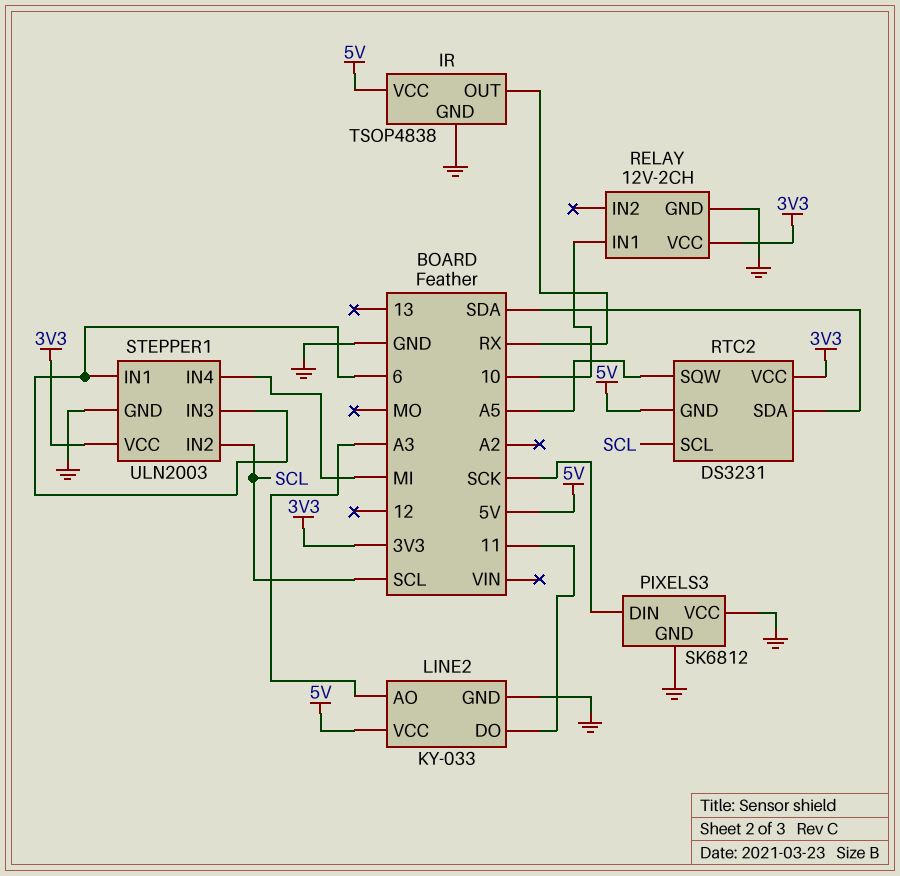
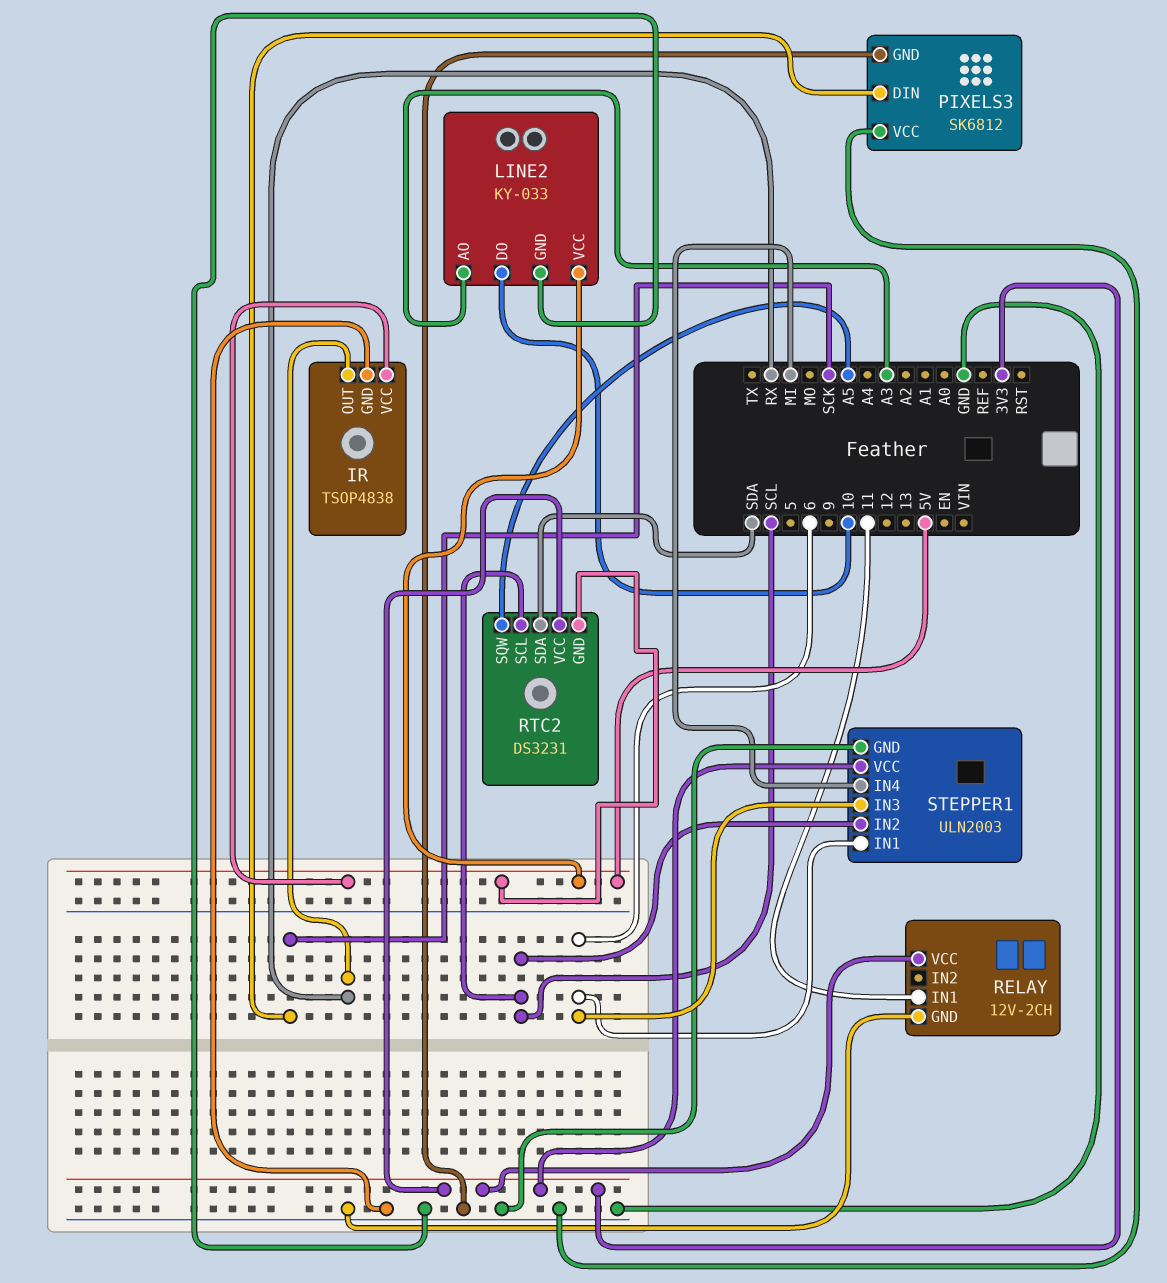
LINE2 pin DO: 11 -> 10
RELAY pin IN1: 10 -> 11

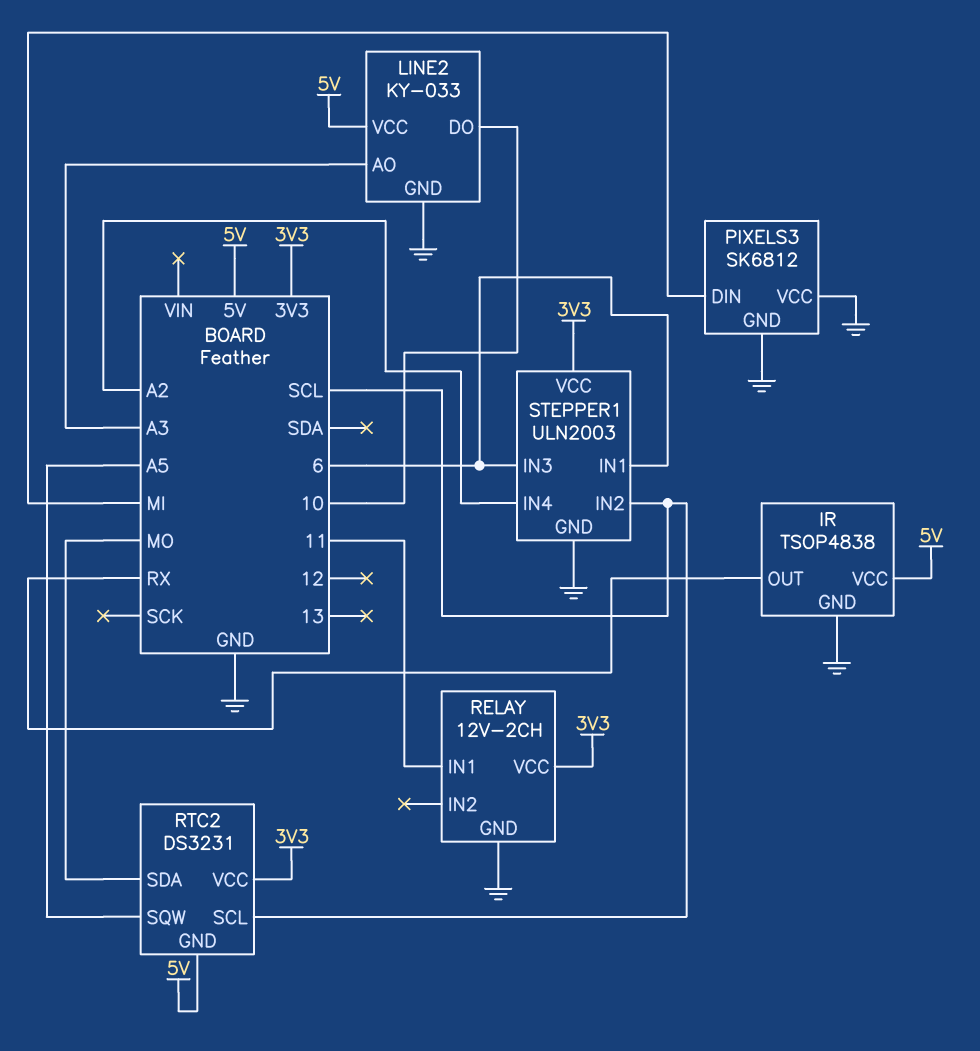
PIXELS3 pin DIN: SCK -> MI
RTC2 pin SDA: SDA -> MO
STEPPER1 pin IN4: MI -> A2

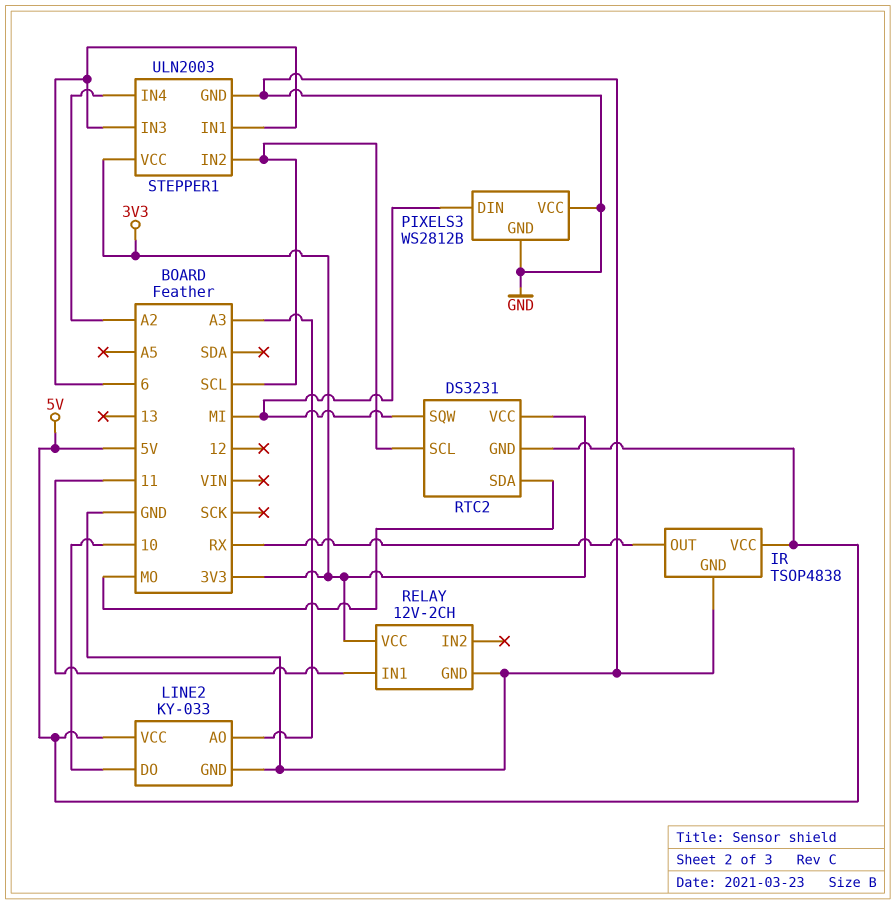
PIXELS3: SK6812 -> WS2812B
RTC2 pin SQW: A5 -> MI

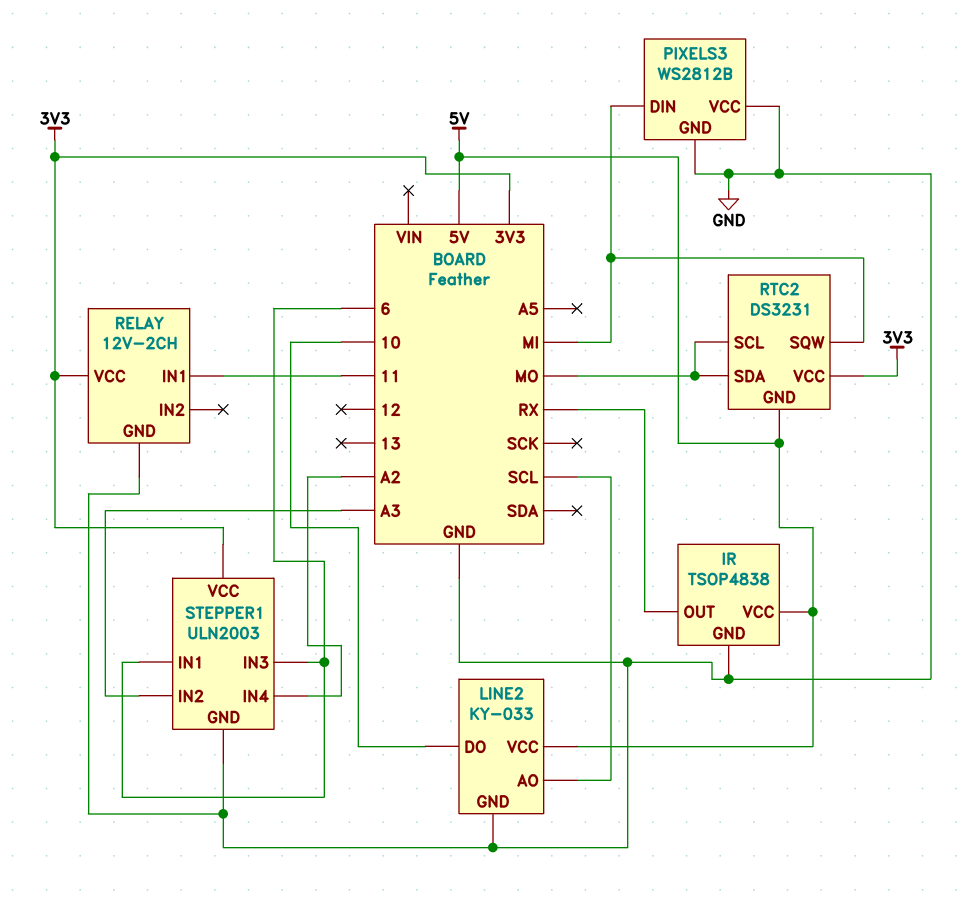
LINE2 pin AO: A3 -> SCL
RTC2 pin SCL: SCL -> MO
STEPPER1 pin IN2: SCL -> A3

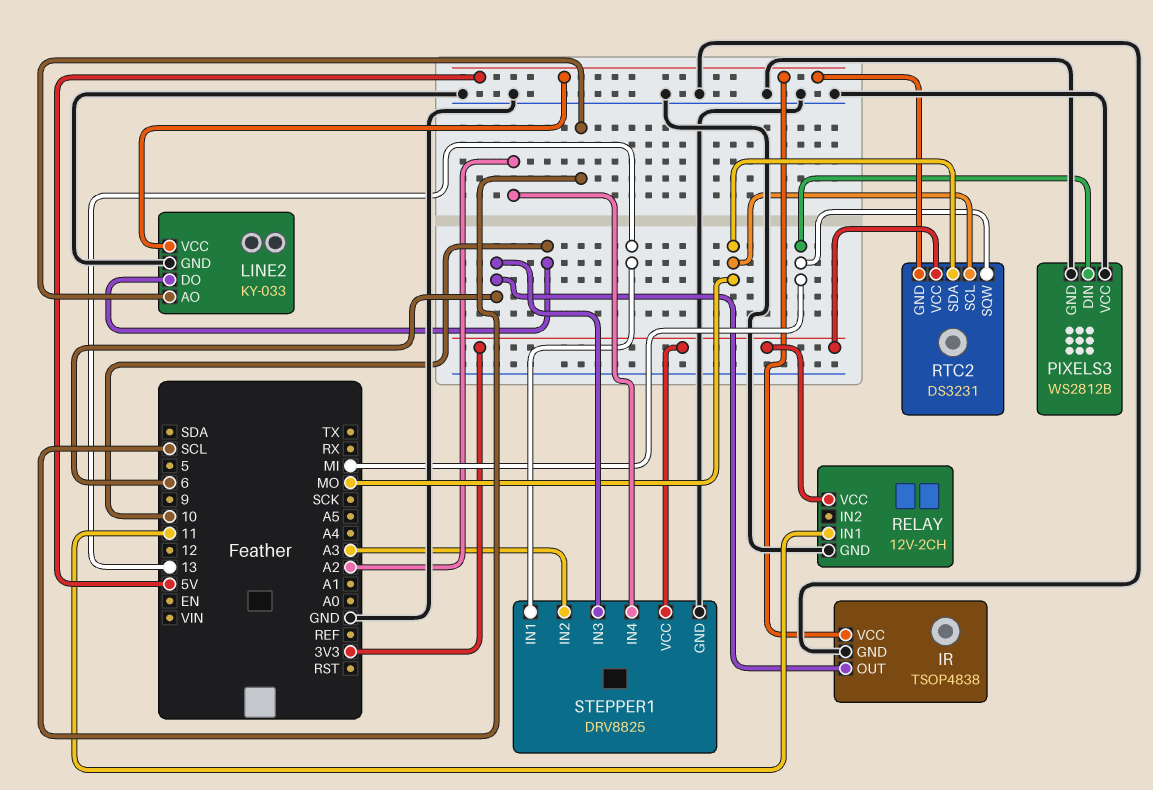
IR pin OUT: RX -> 6
STEPPER1: ULN2003 -> DRV8825
STEPPER1 pin IN1: 6 -> 13

